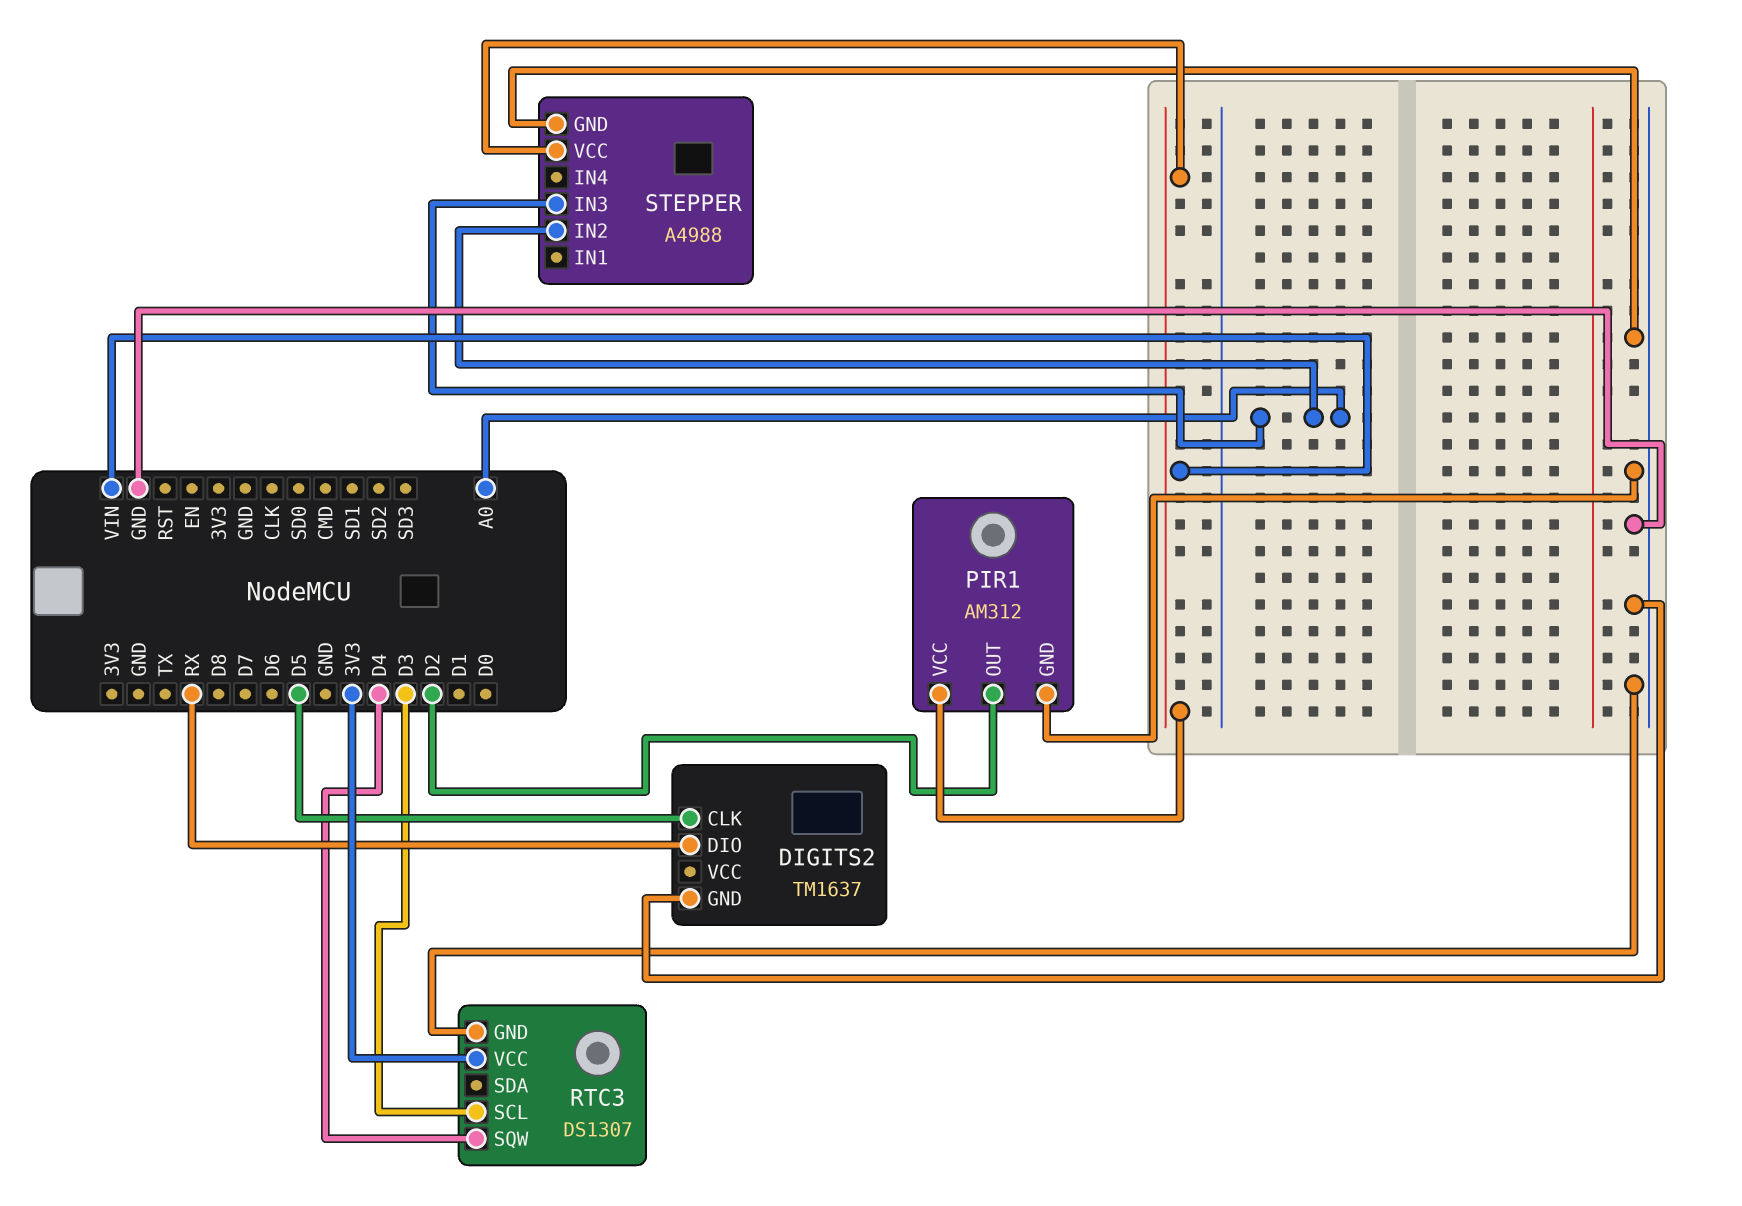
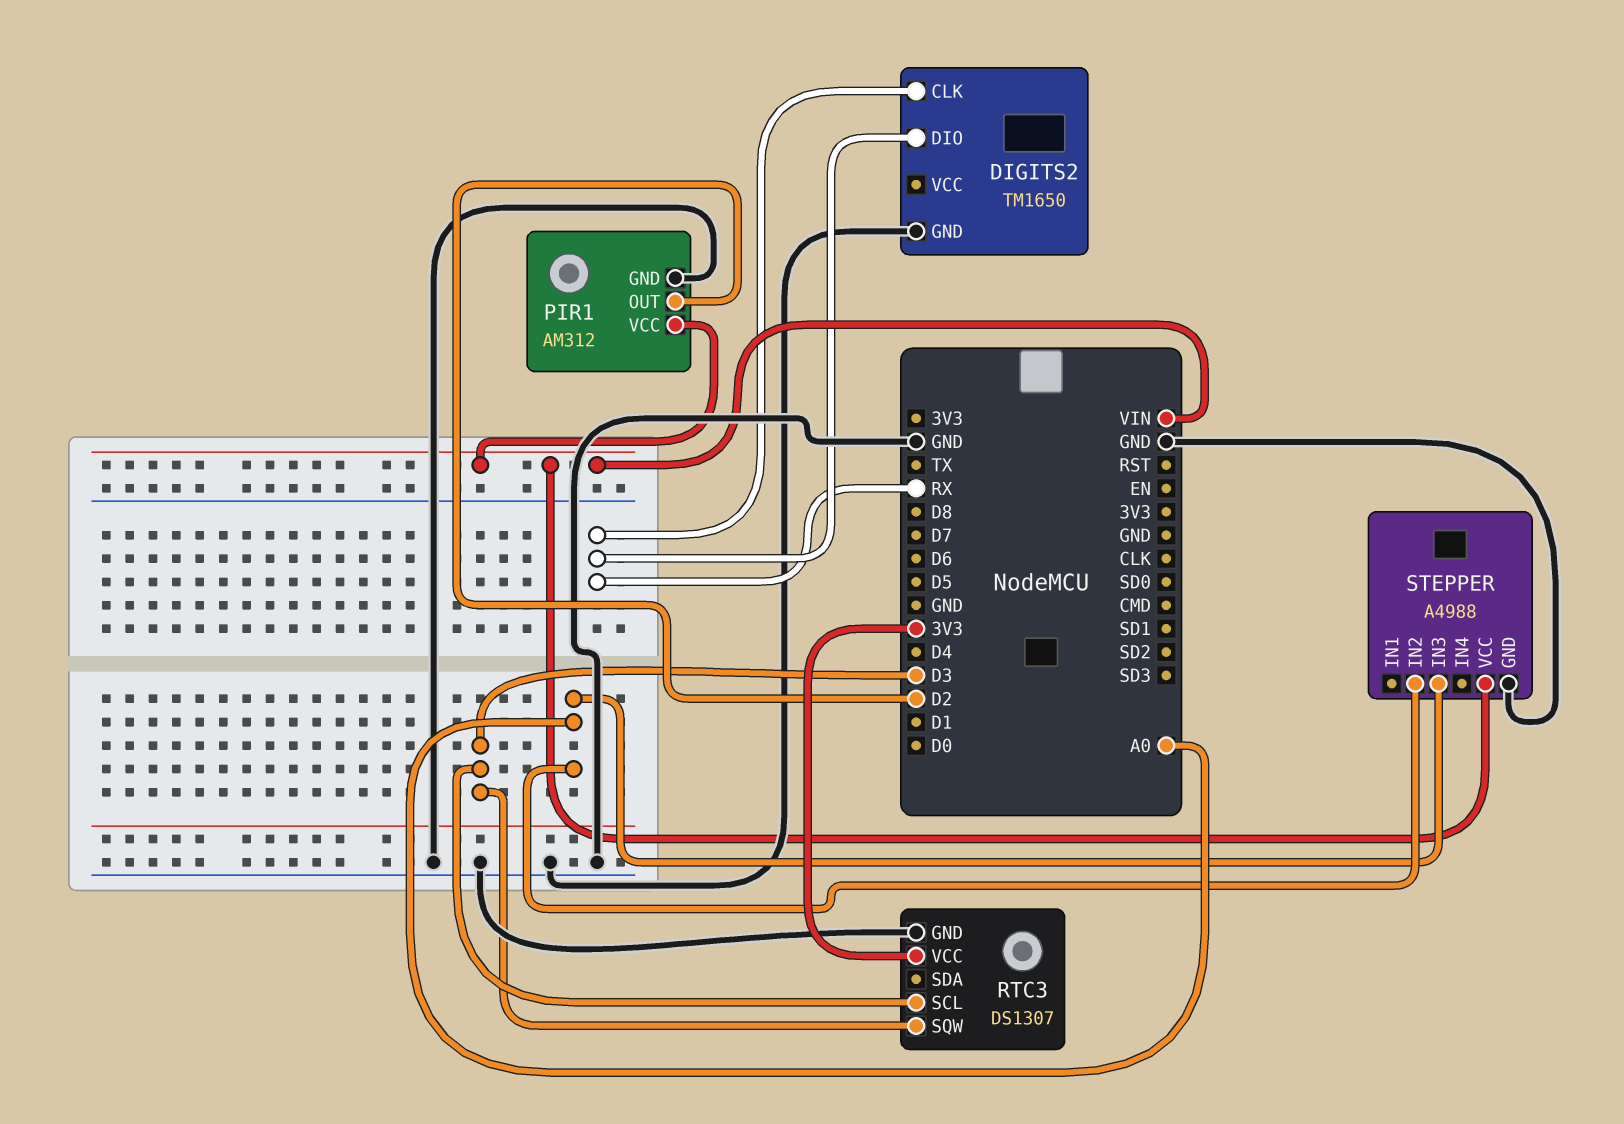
DIGITS2: TM1637 -> TM1650
DIGITS2 pin CLK: D5 -> RX
RTC3 pin SQW: D4 -> D3

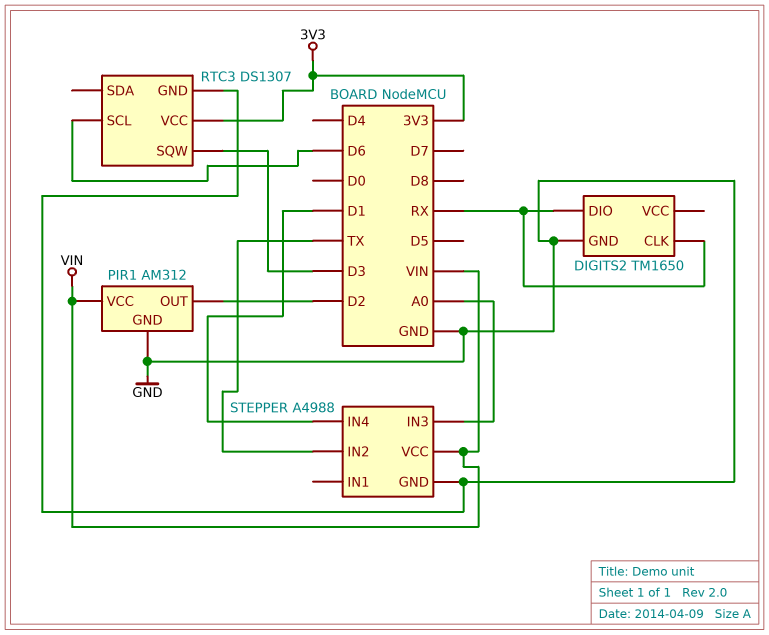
RTC3 pin SCL: D3 -> D6
STEPPER pin IN2: A0 -> TX
STEPPER pin IN4: none -> D1

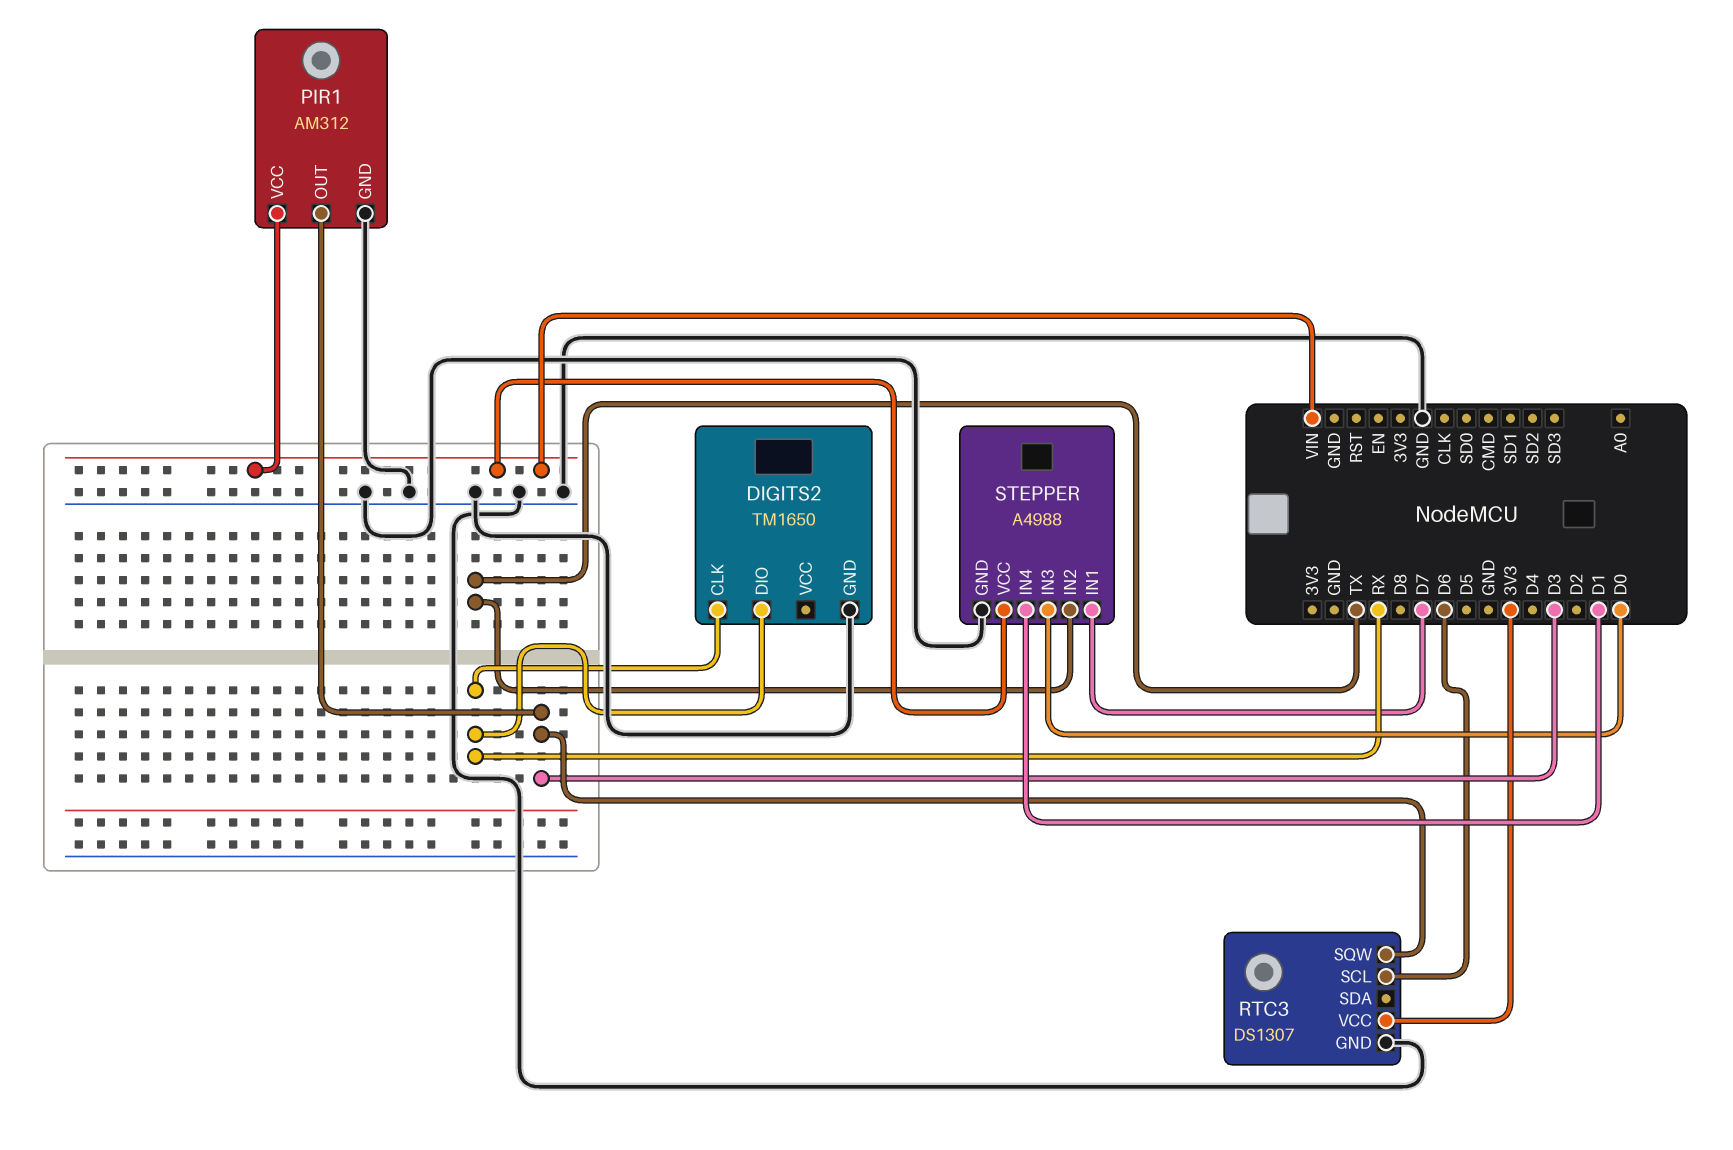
PIR1 pin OUT: D2 -> D3
STEPPER pin IN1: none -> D7
STEPPER pin IN3: A0 -> D0

